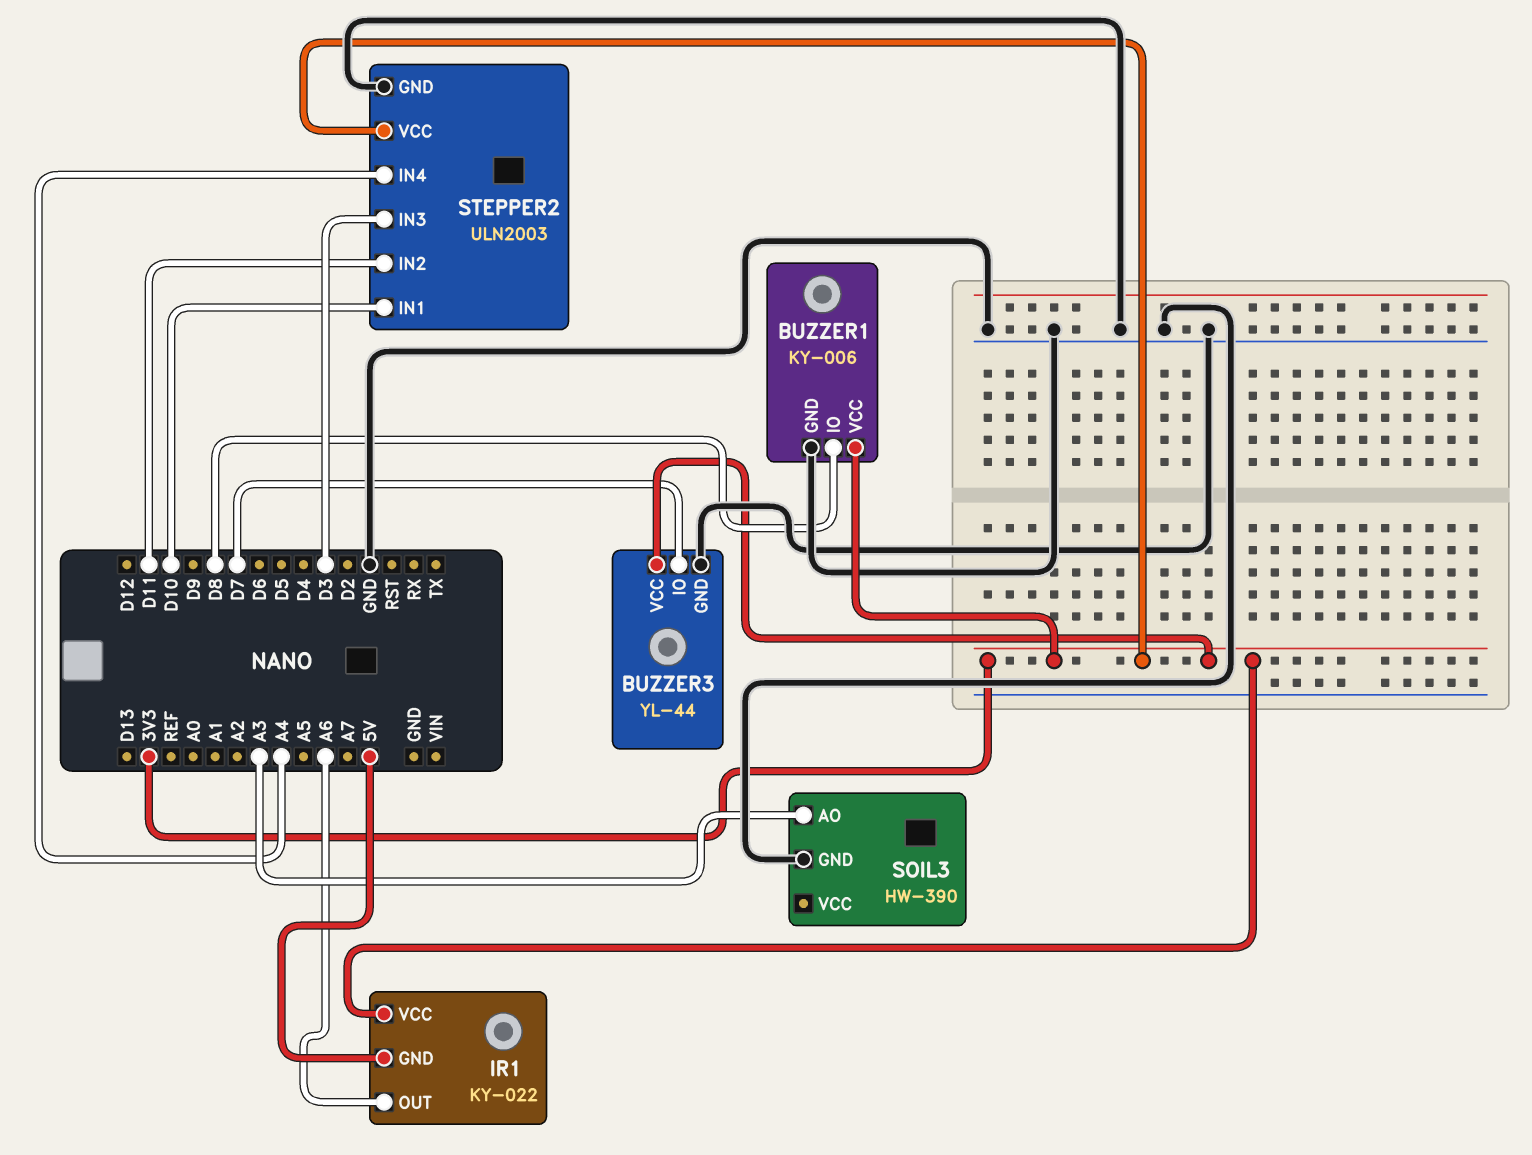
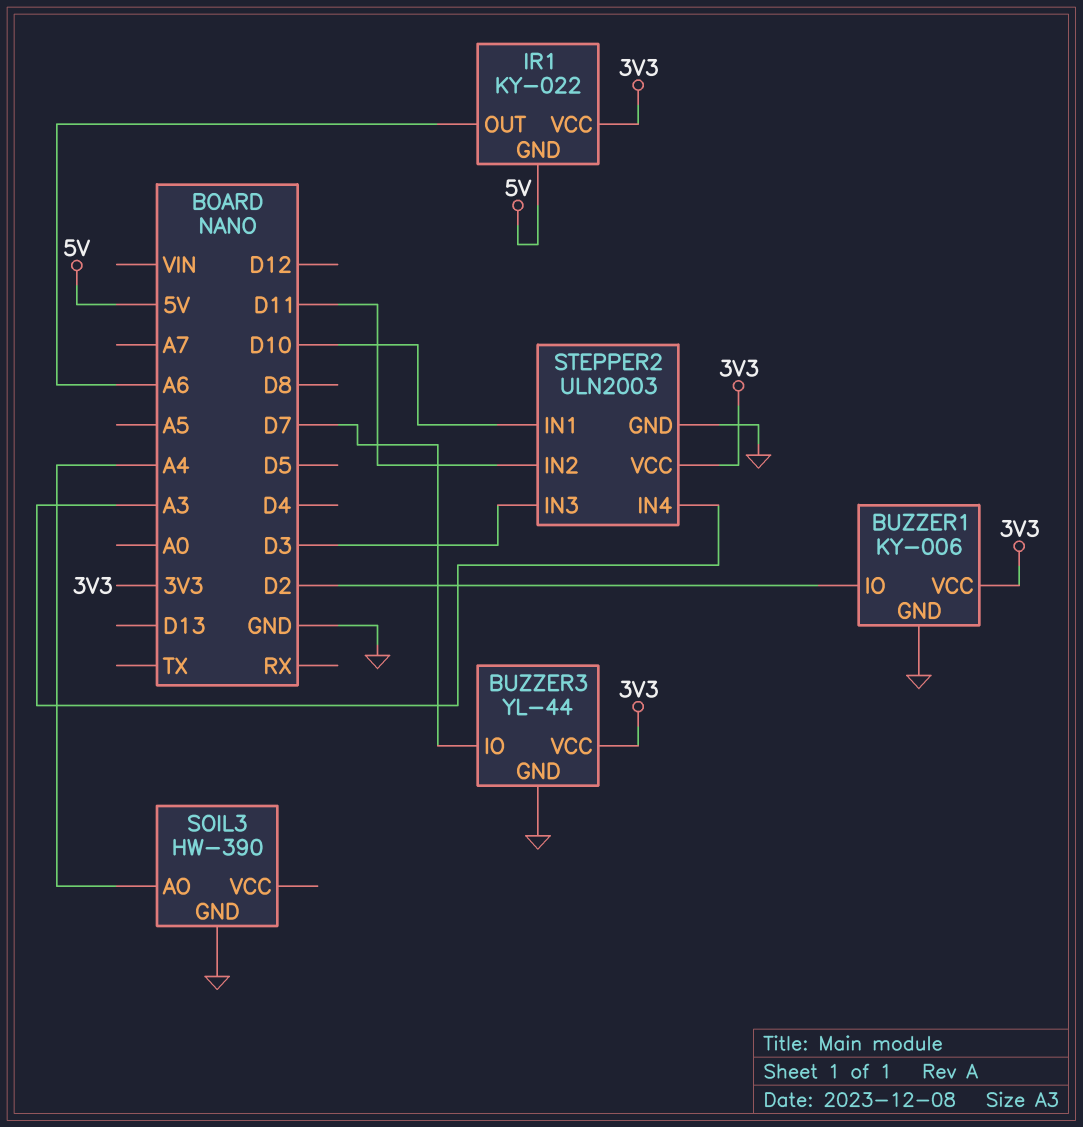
BUZZER1 pin IO: D8 -> D2
SOIL3 pin AO: A3 -> A4
STEPPER2 pin IN4: A4 -> A3

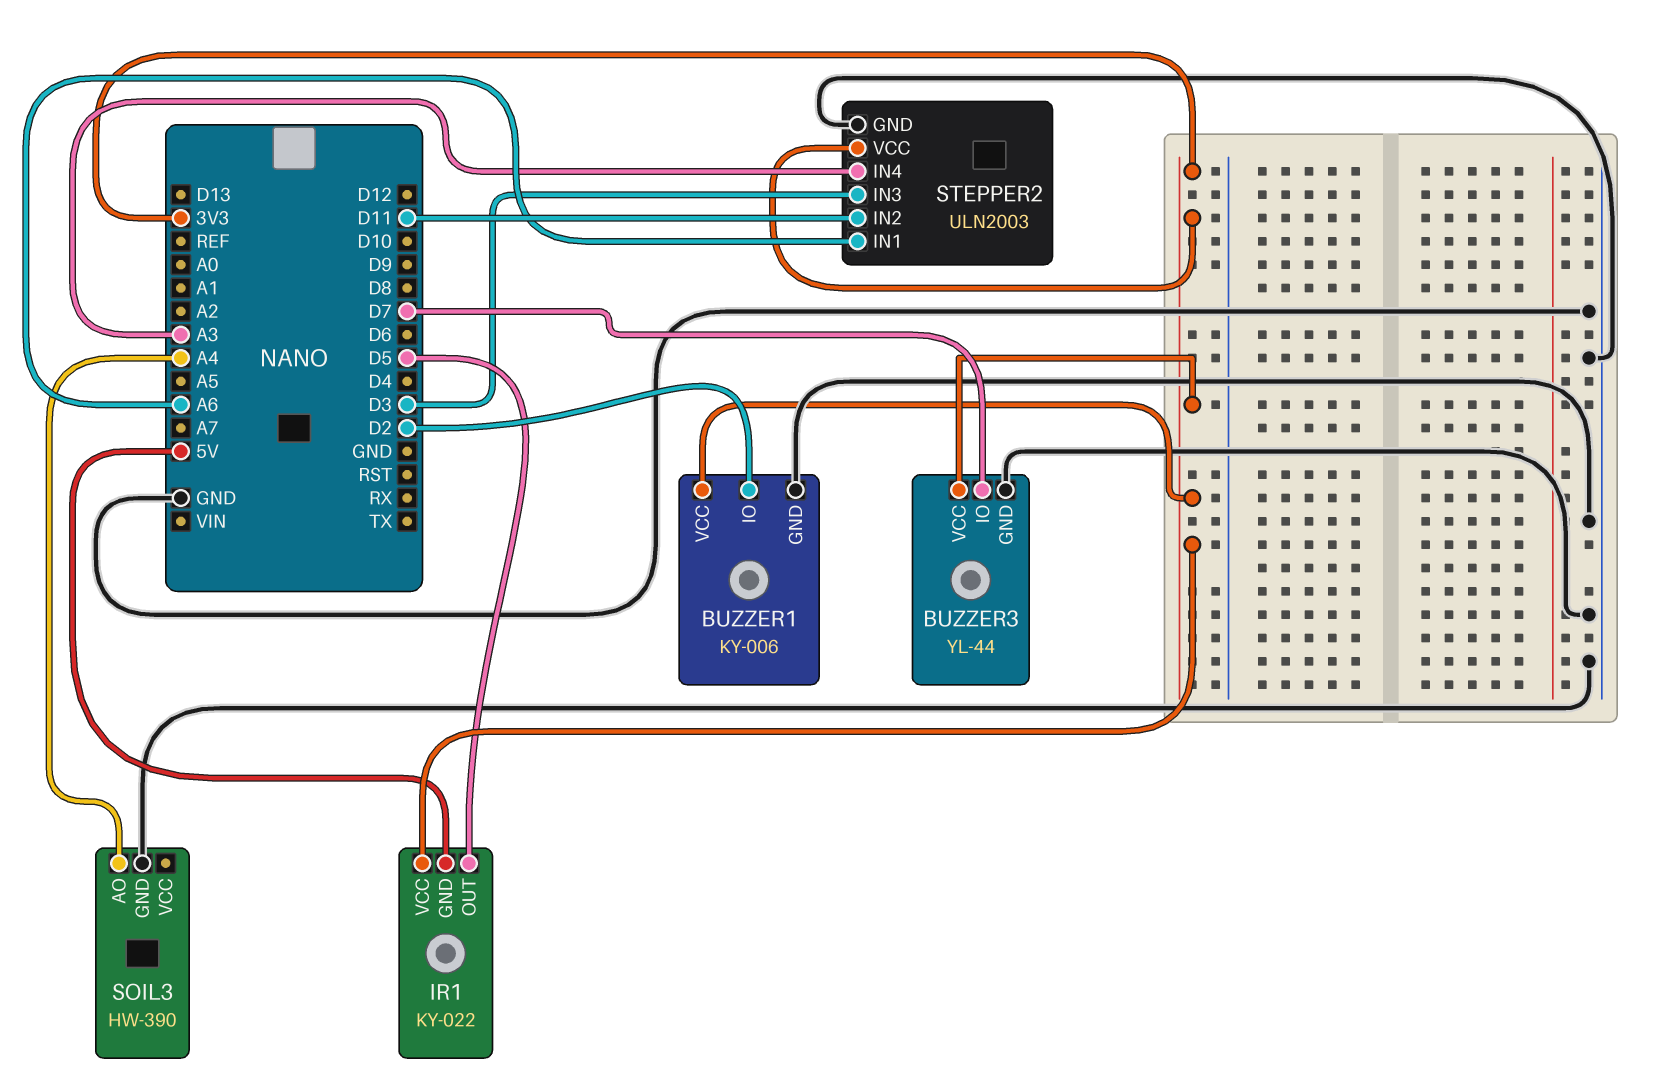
IR1 pin OUT: A6 -> D5
STEPPER2 pin IN1: D10 -> A6

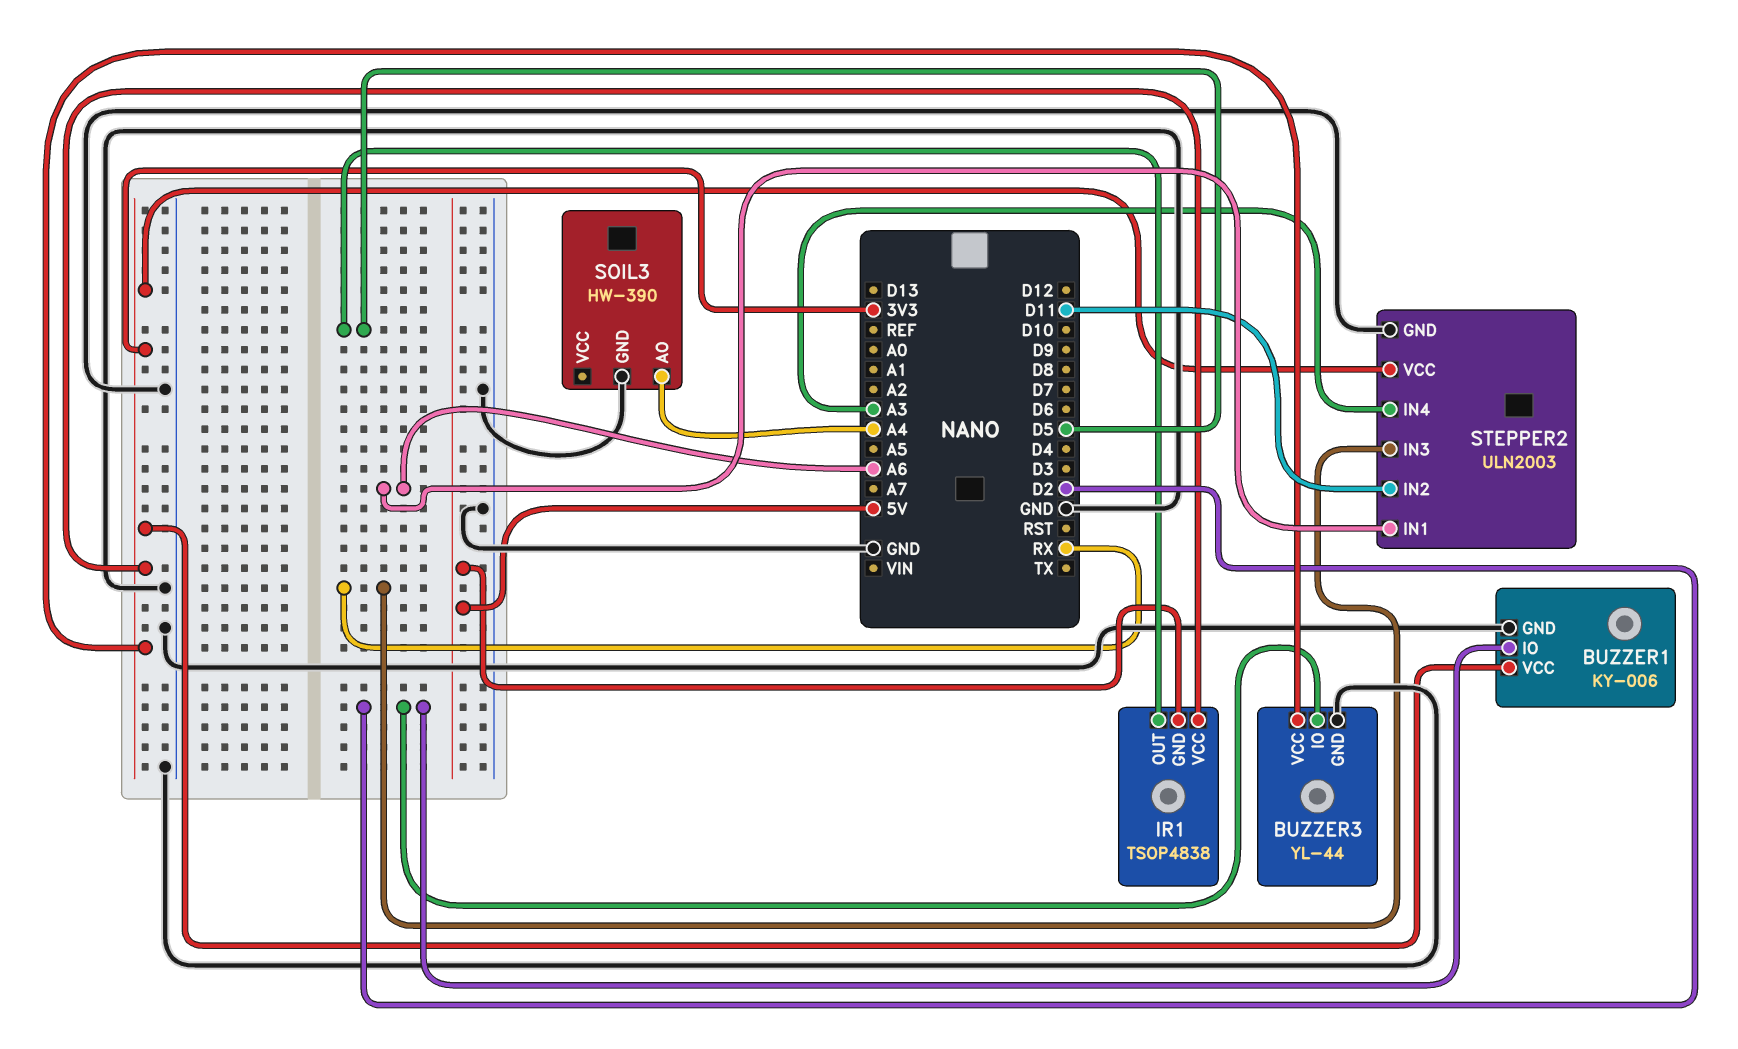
BUZZER3 pin IO: D7 -> D2
IR1: KY-022 -> TSOP4838
STEPPER2 pin IN3: D3 -> RX

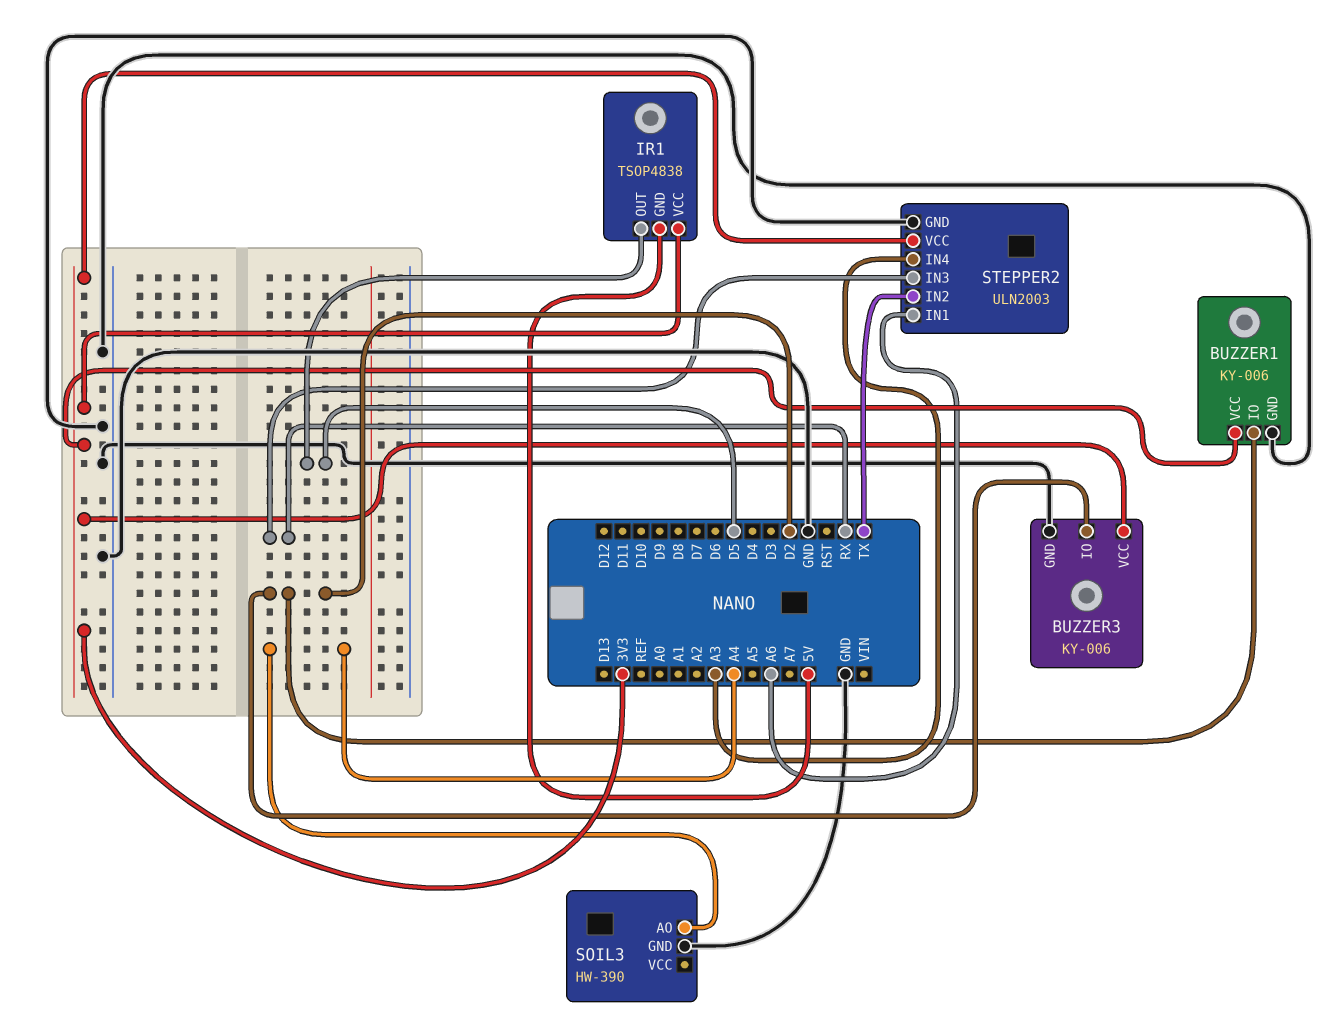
BUZZER3: YL-44 -> KY-006
STEPPER2 pin IN2: D11 -> TX

